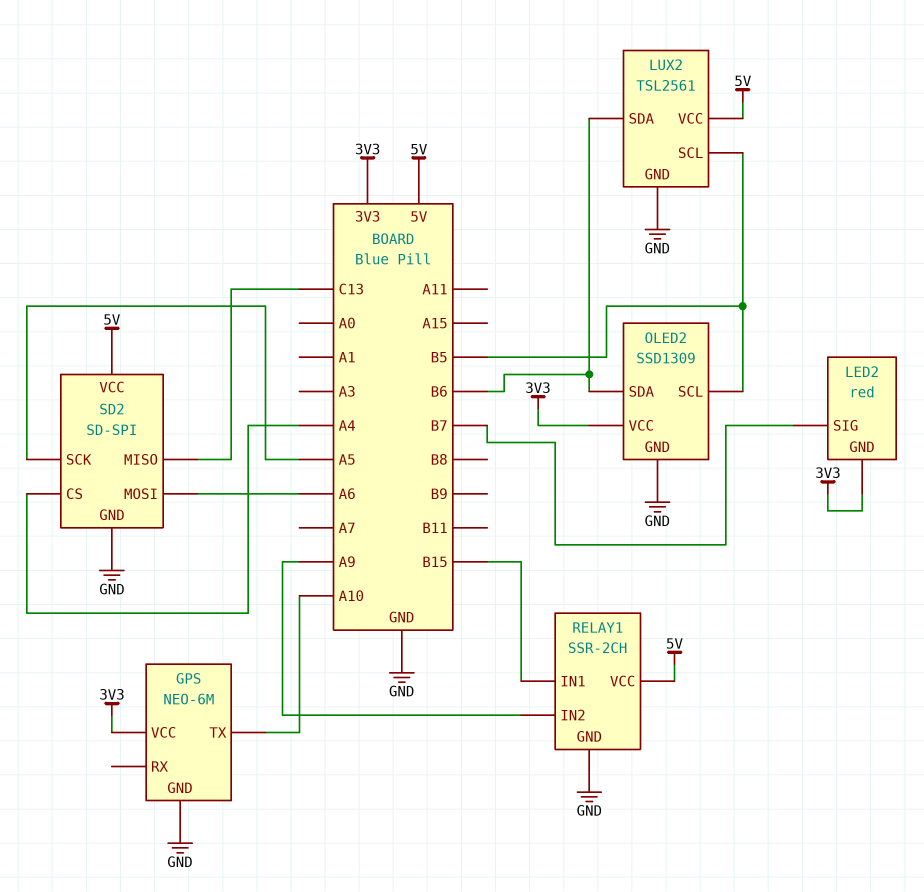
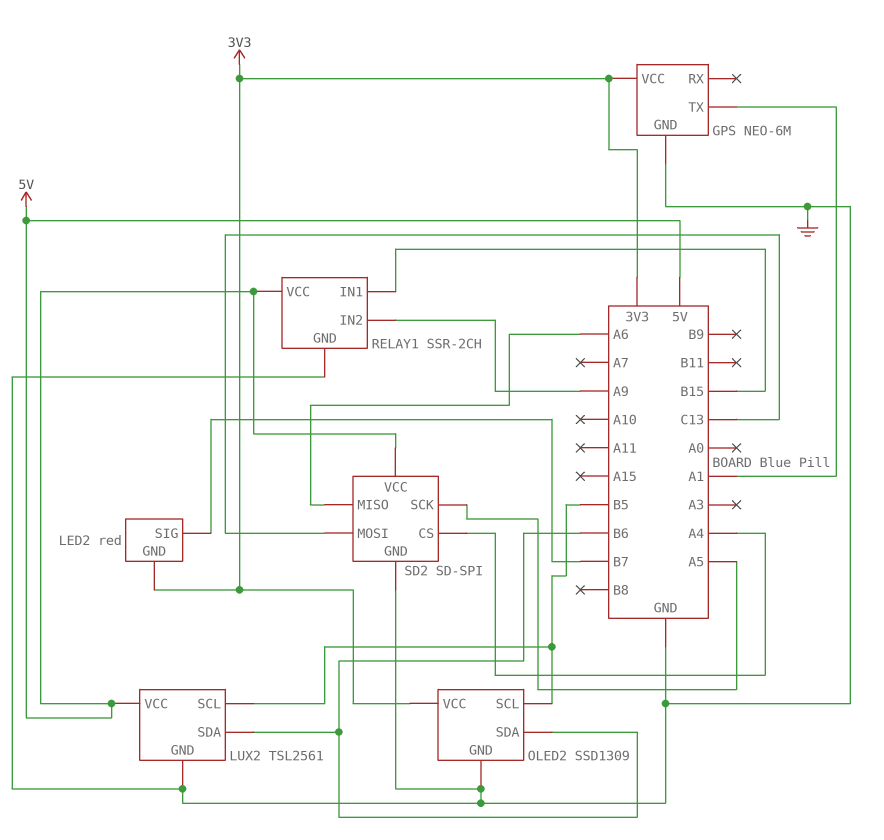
GPS pin TX: A10 -> A1
SD2 pin MISO: C13 -> A6
SD2 pin MOSI: A6 -> C13

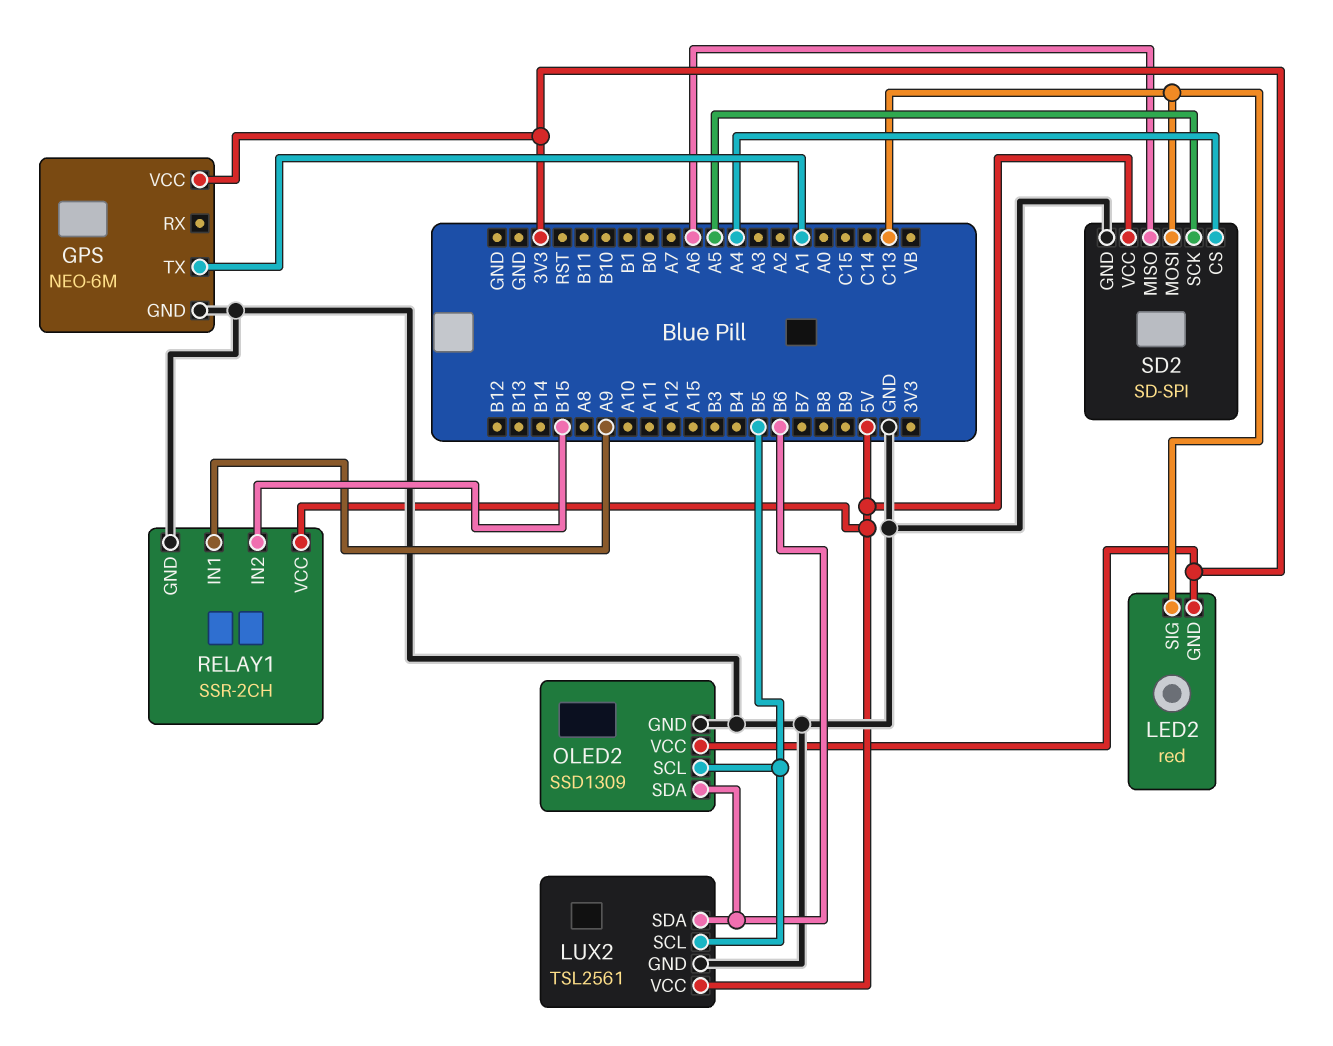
LED2 pin SIG: B7 -> C13
RELAY1 pin IN1: B15 -> A9
RELAY1 pin IN2: A9 -> B15

